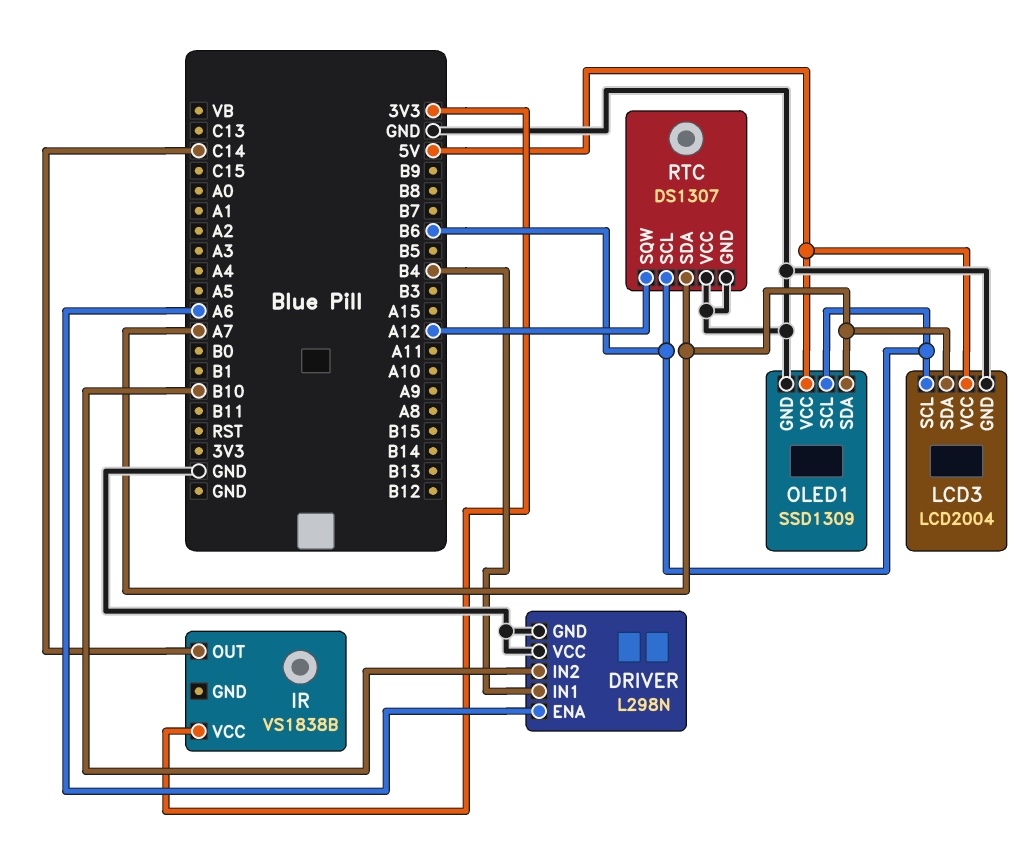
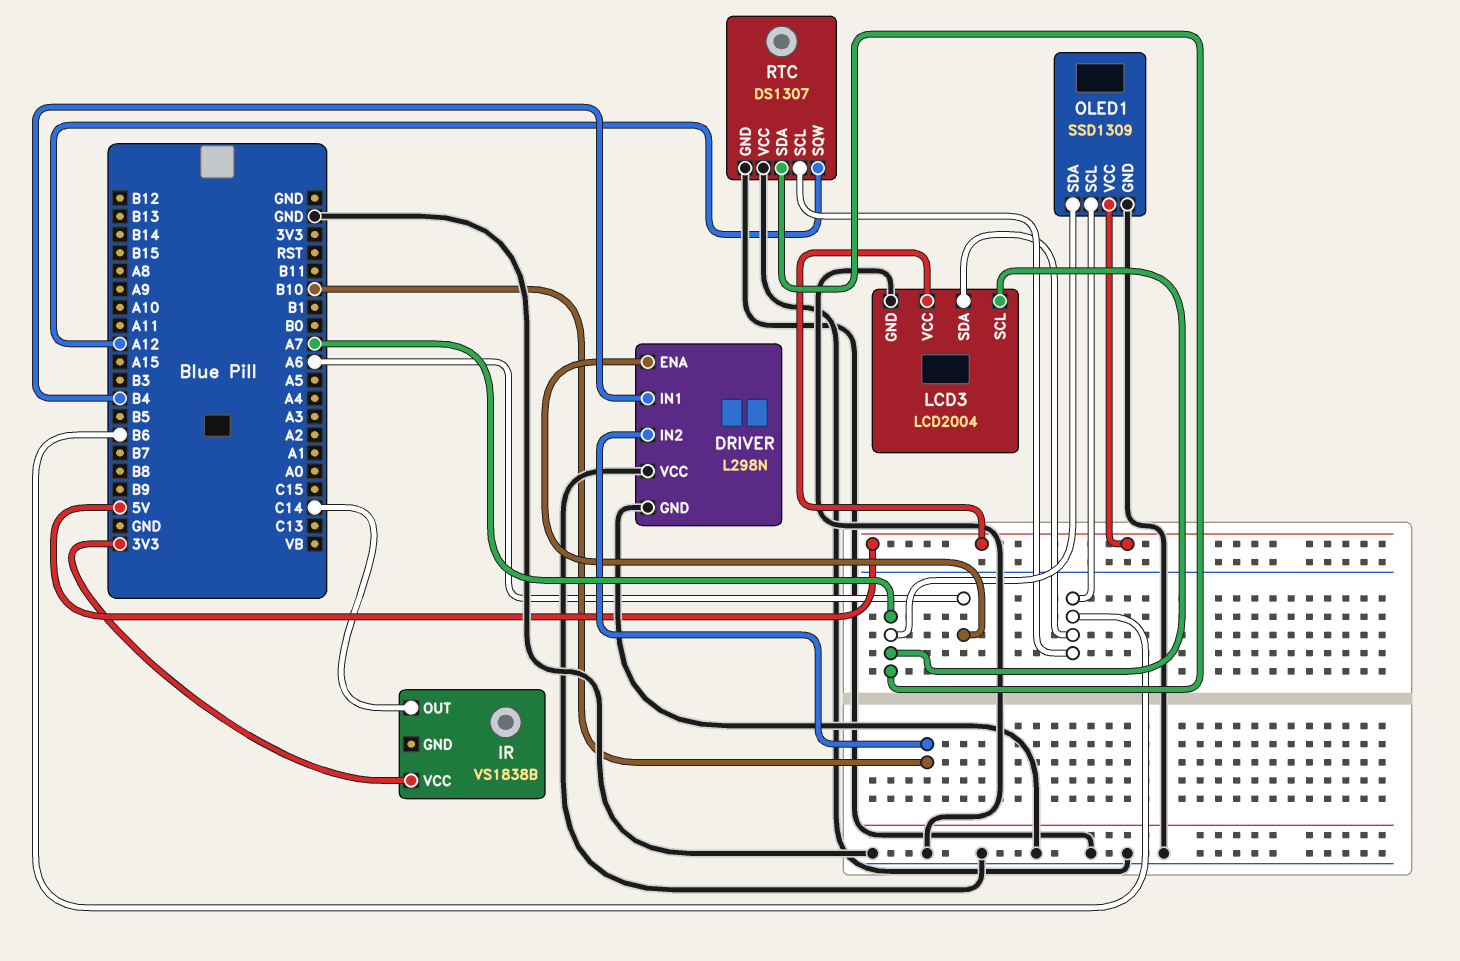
LCD3 pin SCL: B6 -> A7
LCD3 pin SDA: A7 -> B6

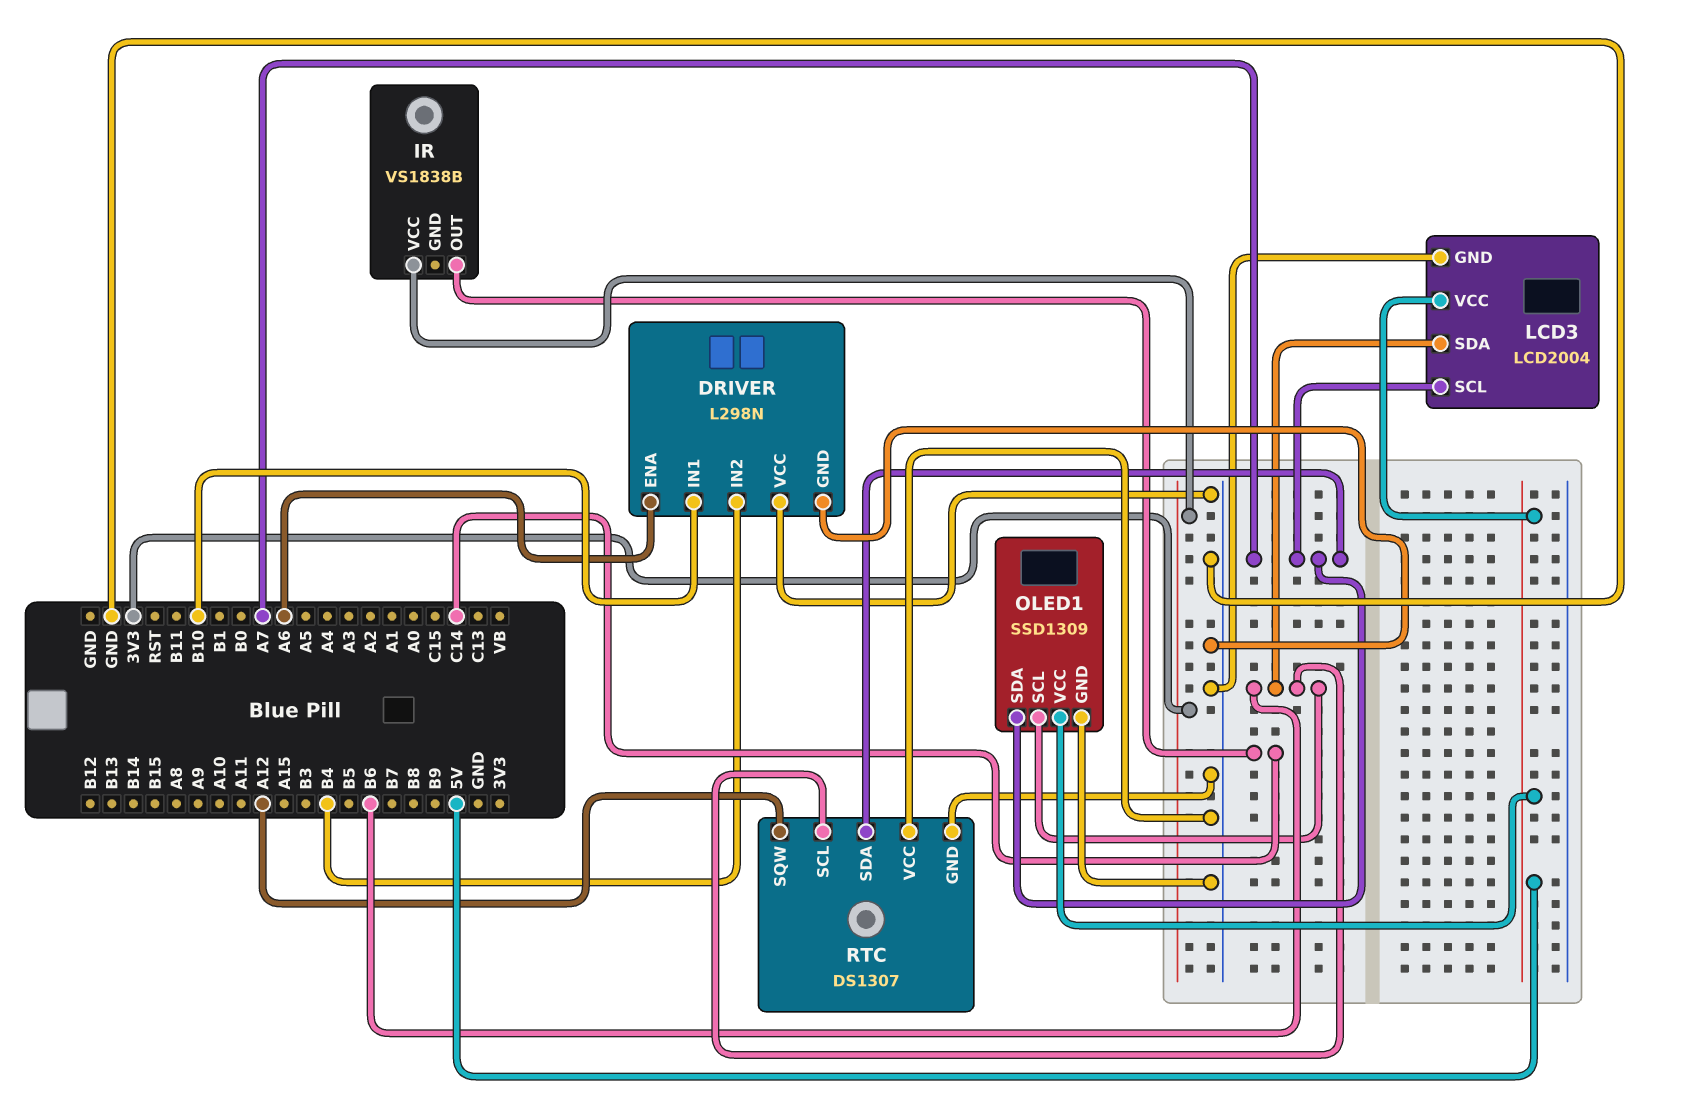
DRIVER pin IN1: B4 -> B10
DRIVER pin IN2: B10 -> B4

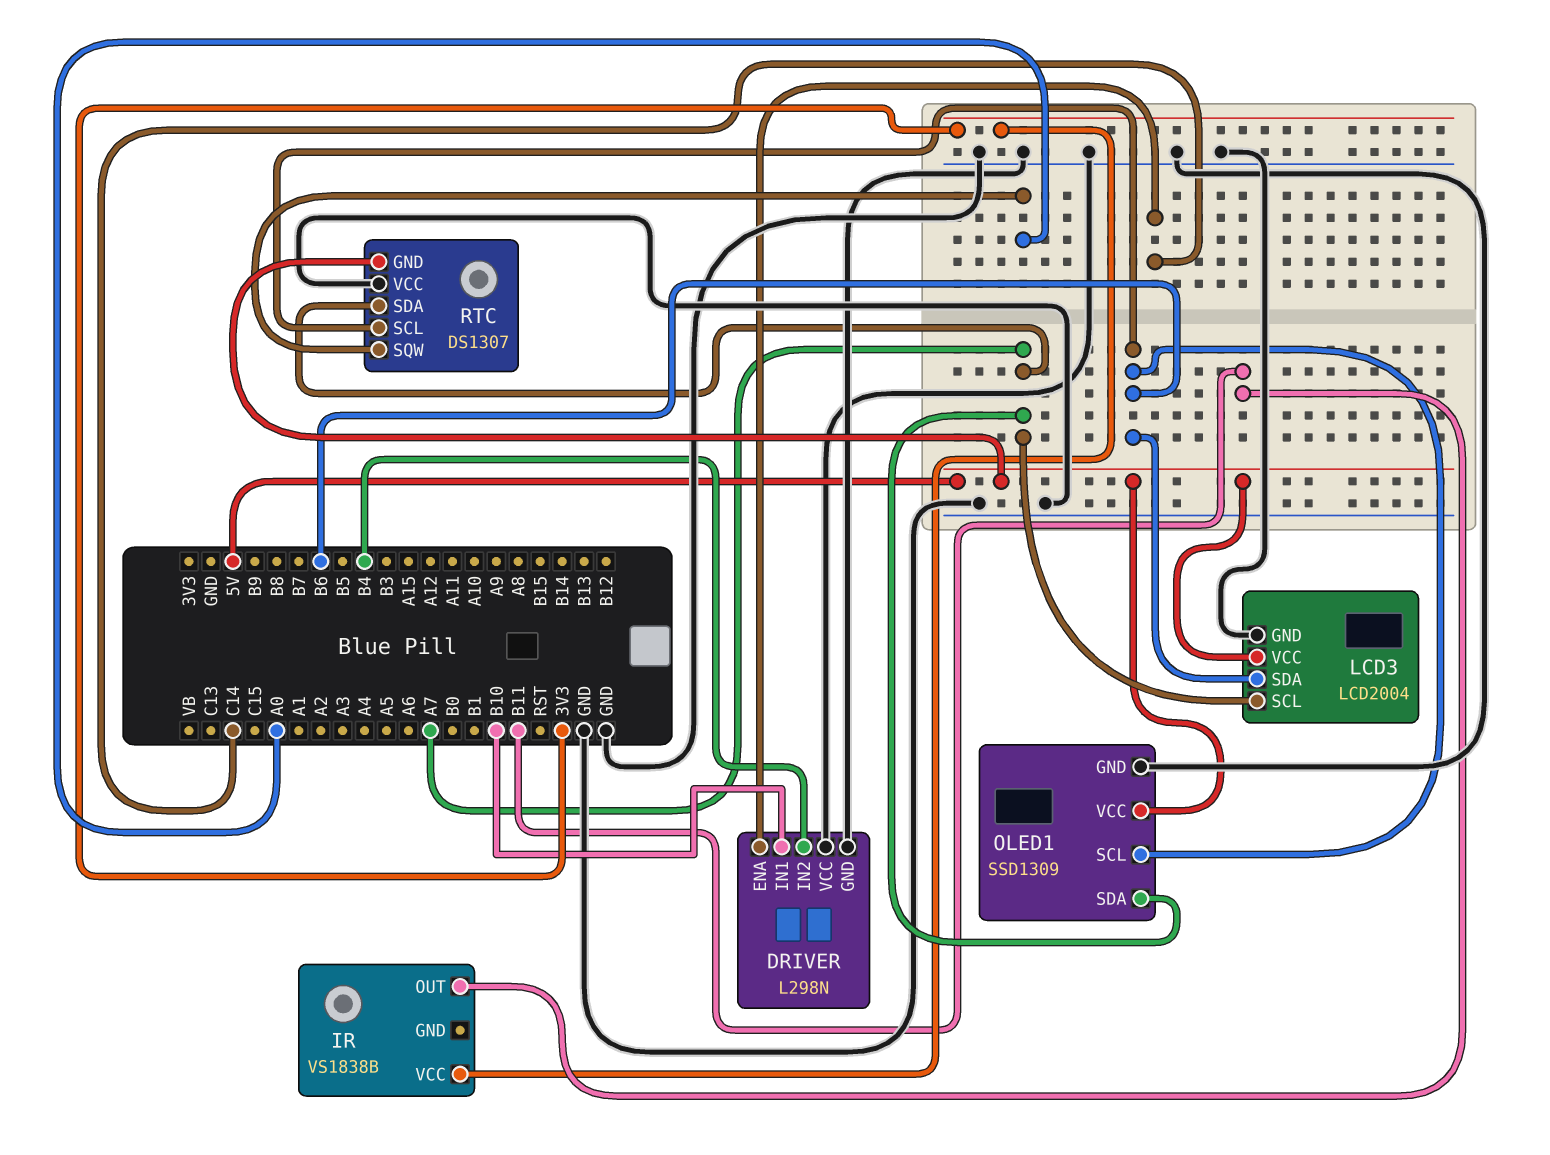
DRIVER pin ENA: A6 -> C14
IR pin OUT: C14 -> B11
RTC pin GND: GND -> 5V
RTC pin SQW: A12 -> A0

